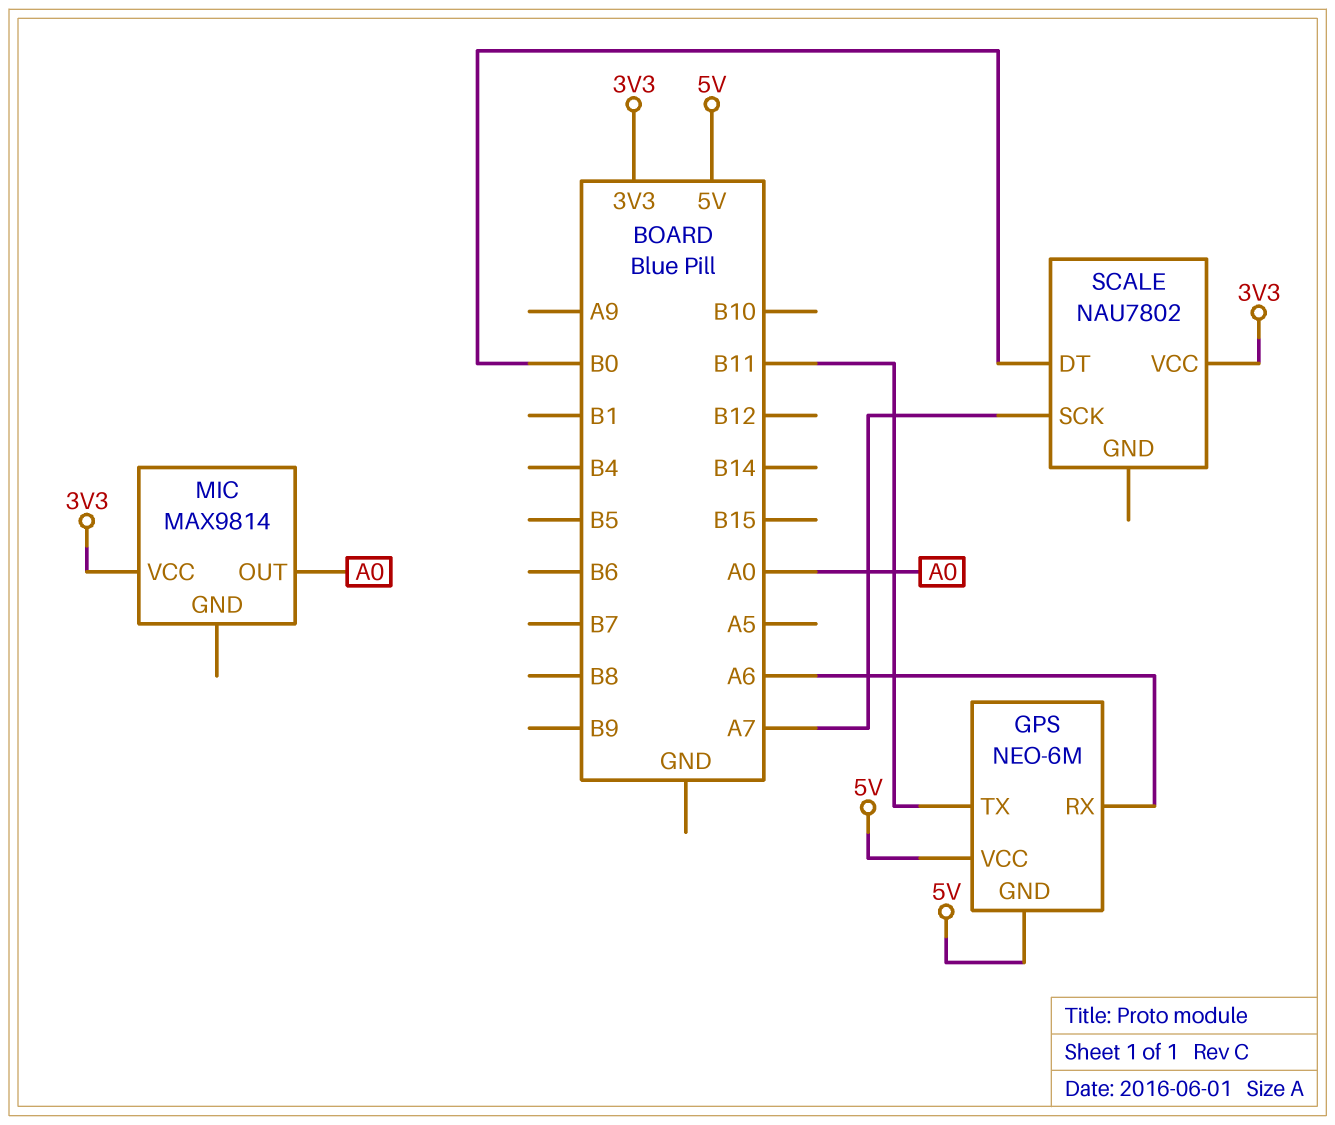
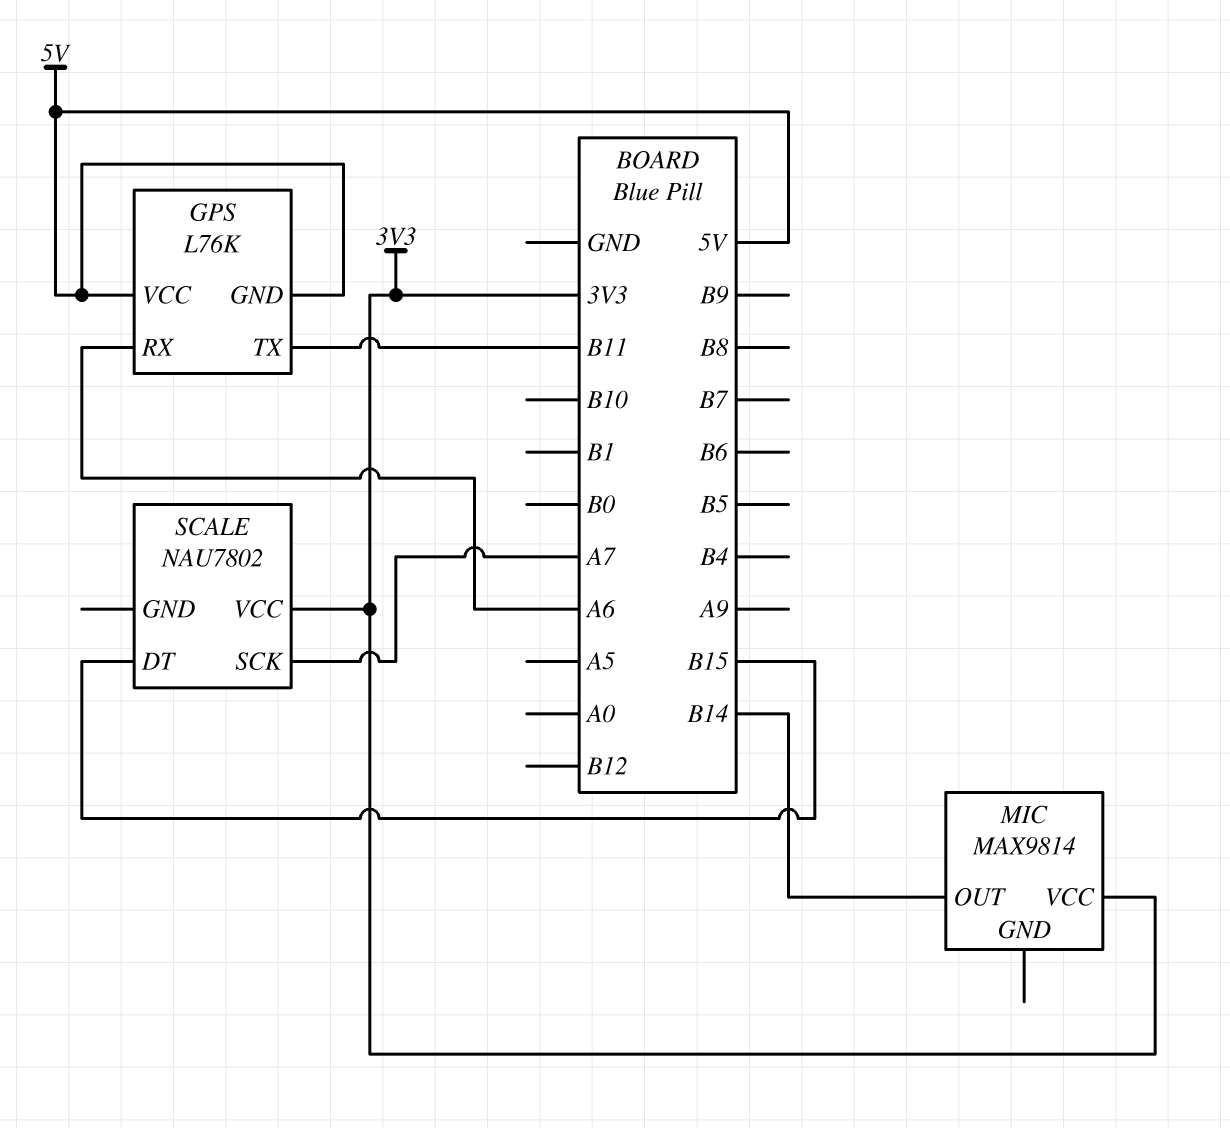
GPS: NEO-6M -> L76K
MIC pin OUT: A0 -> B14
SCALE pin DT: B0 -> B15

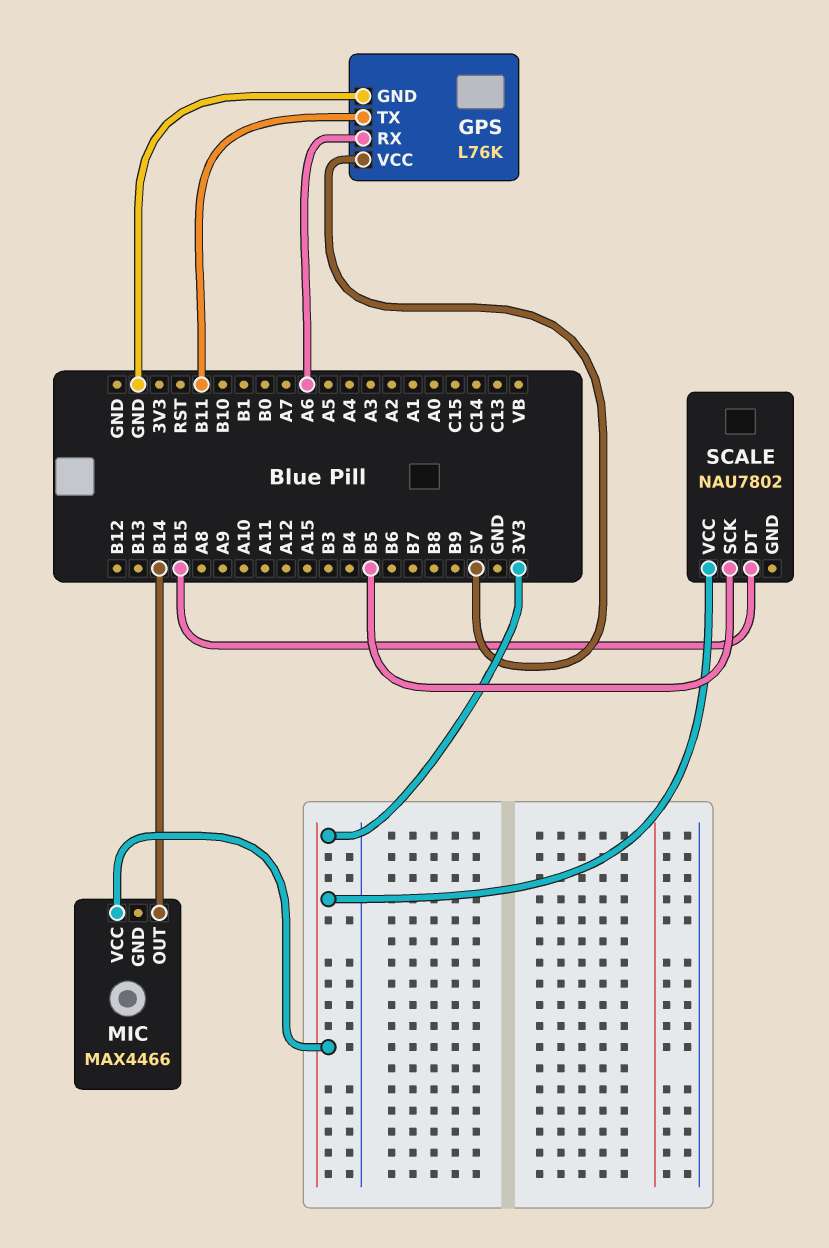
GPS pin GND: 5V -> GND
MIC: MAX9814 -> MAX4466
SCALE pin SCK: A7 -> B5

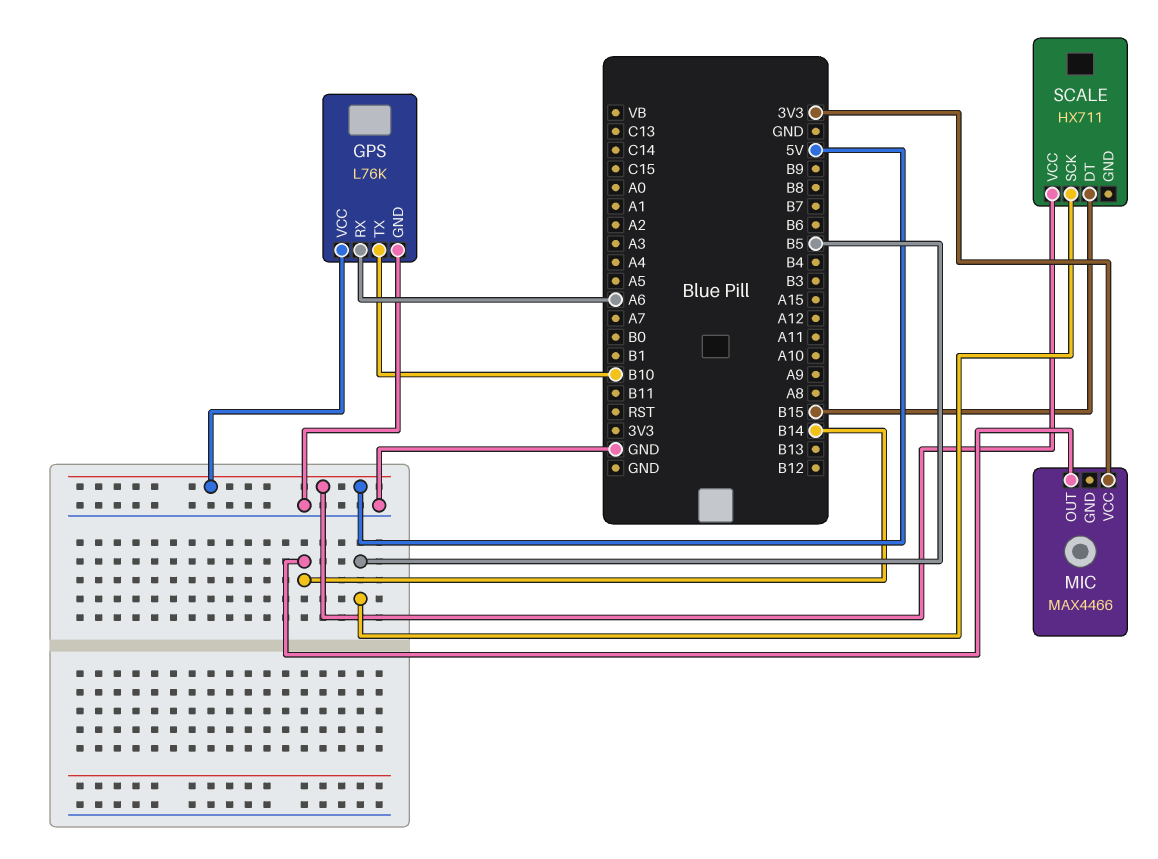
GPS pin TX: B11 -> B10
SCALE: NAU7802 -> HX711
SCALE pin VCC: 3V3 -> 5V

